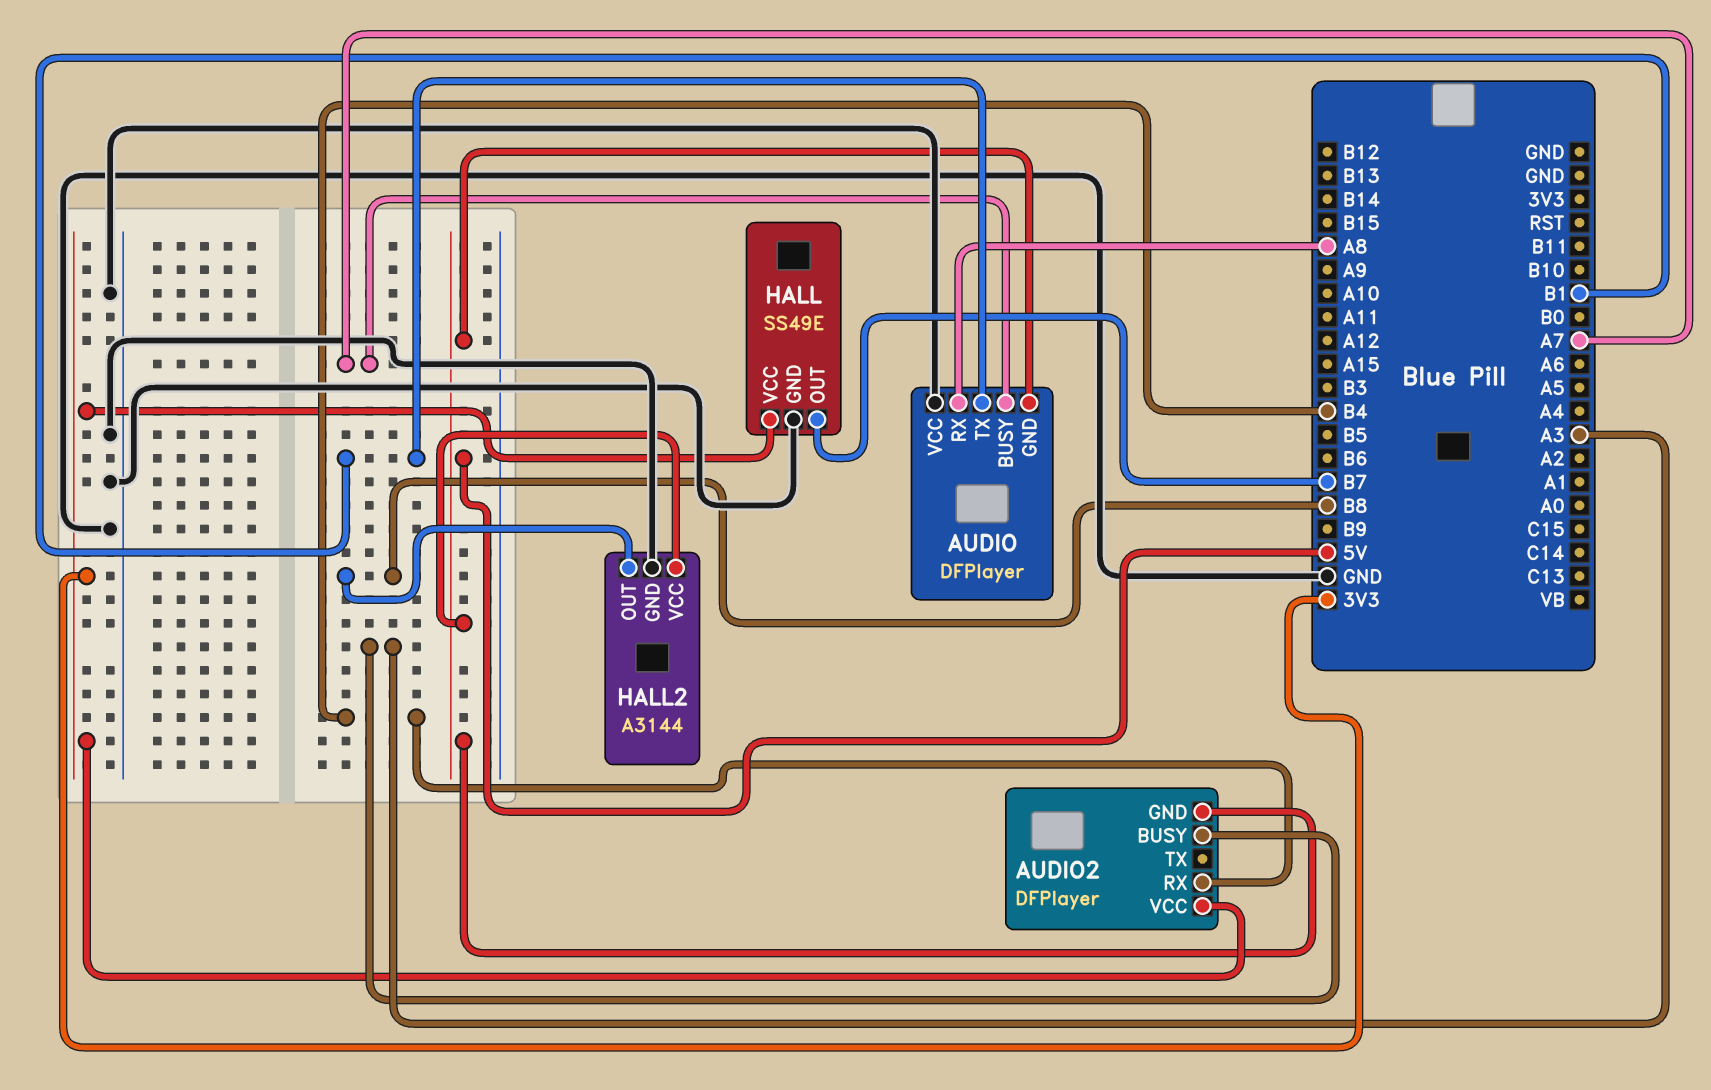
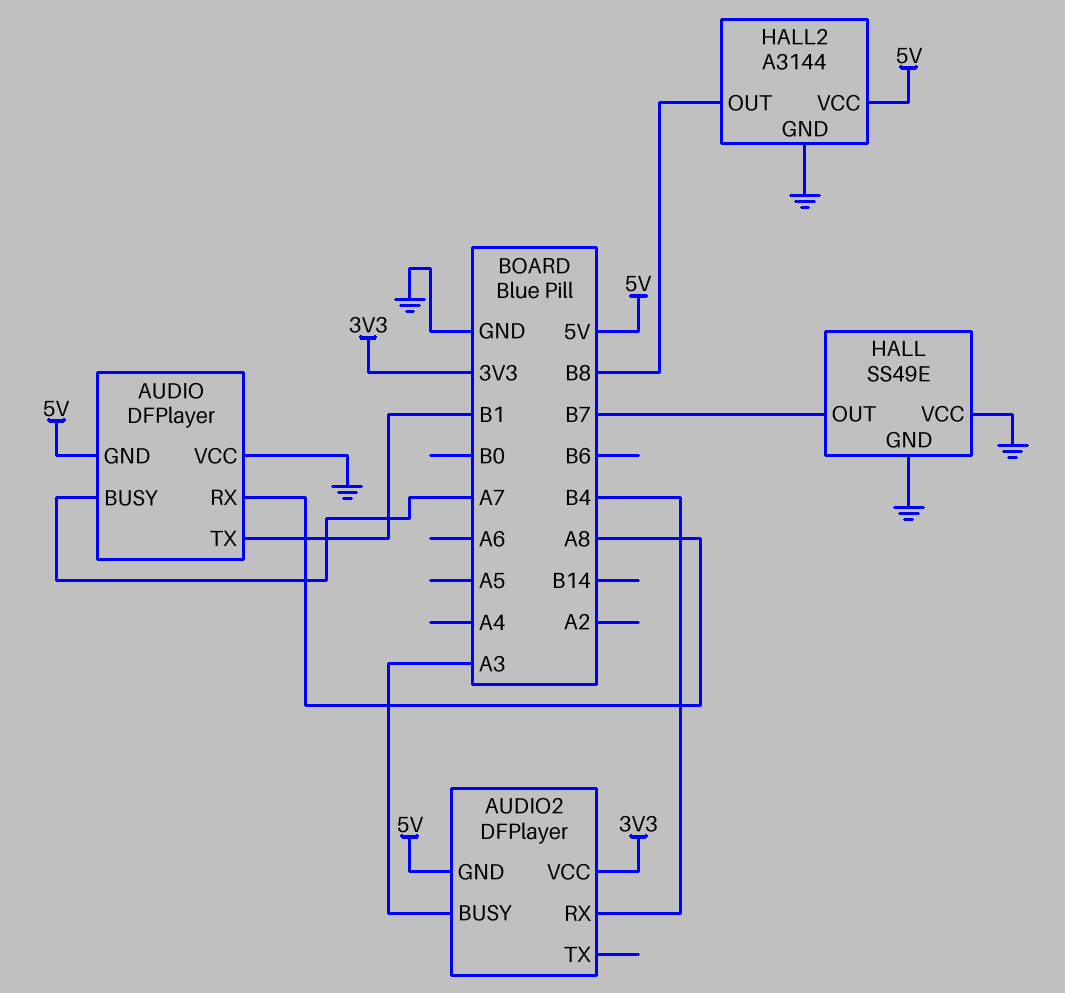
HALL pin VCC: 3V3 -> GND

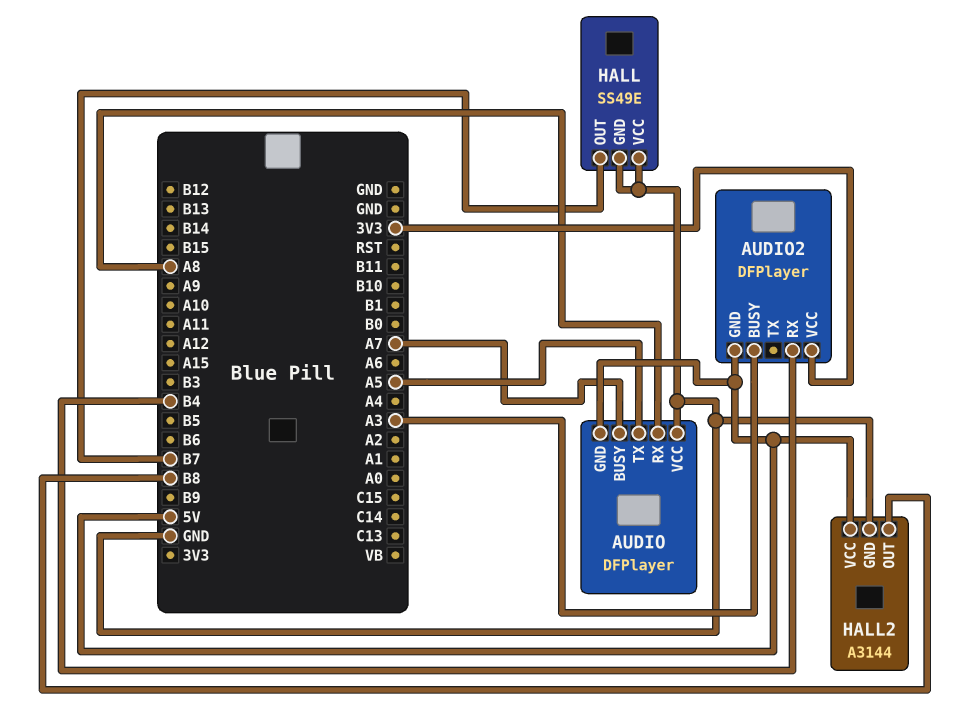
AUDIO pin TX: B1 -> A5

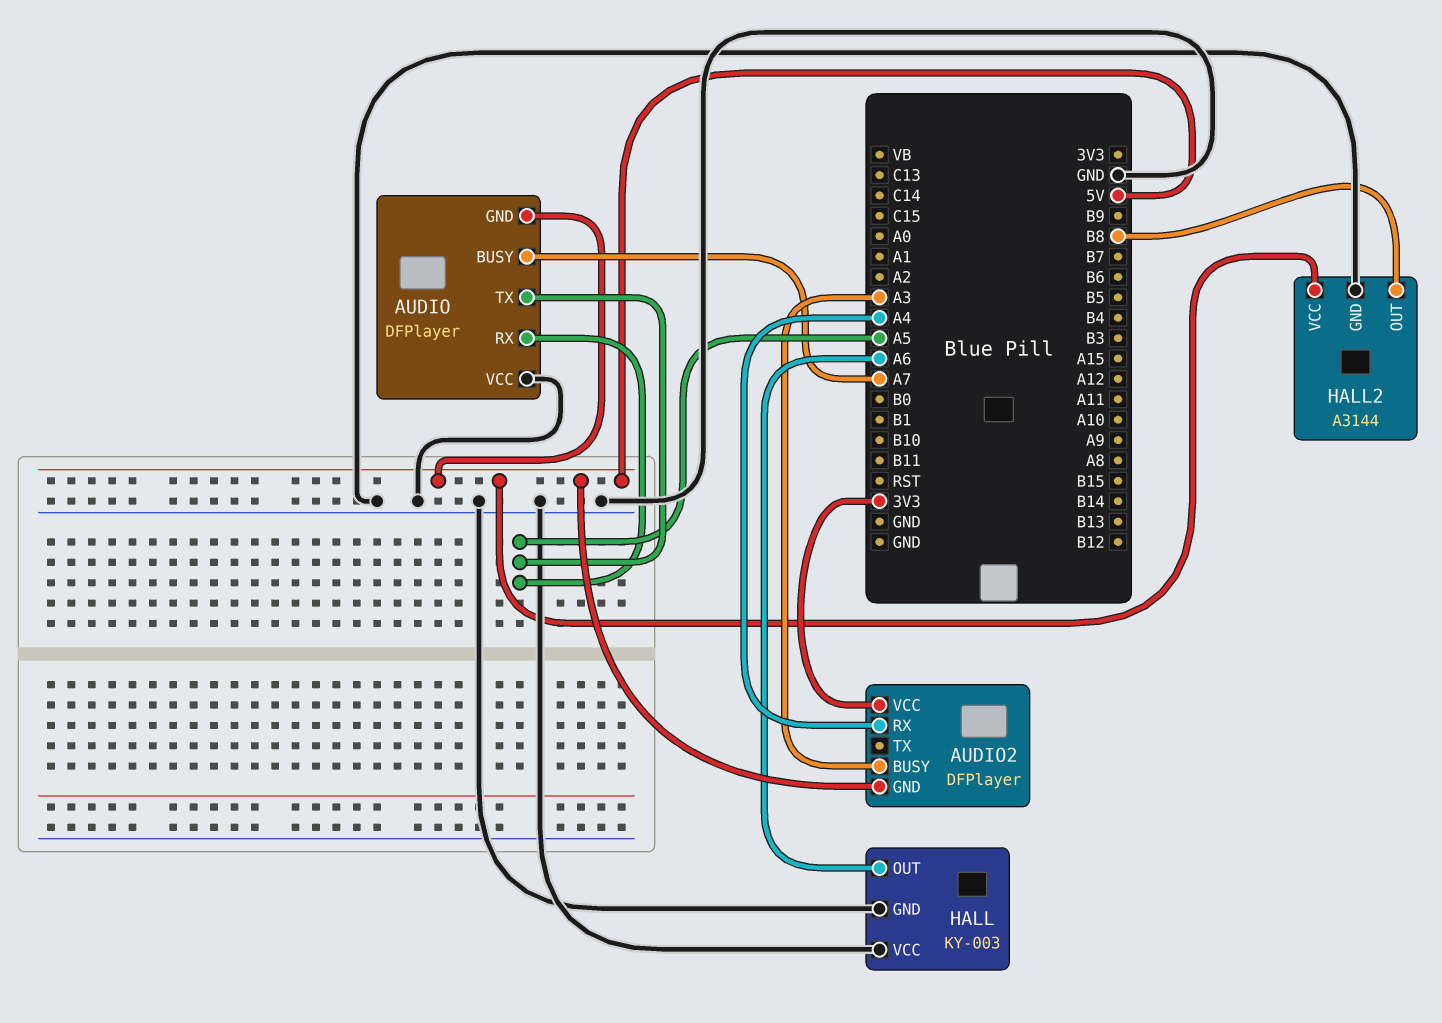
AUDIO pin RX: A8 -> A5
AUDIO2 pin RX: B4 -> A4
HALL: SS49E -> KY-003
HALL pin OUT: B7 -> A6

